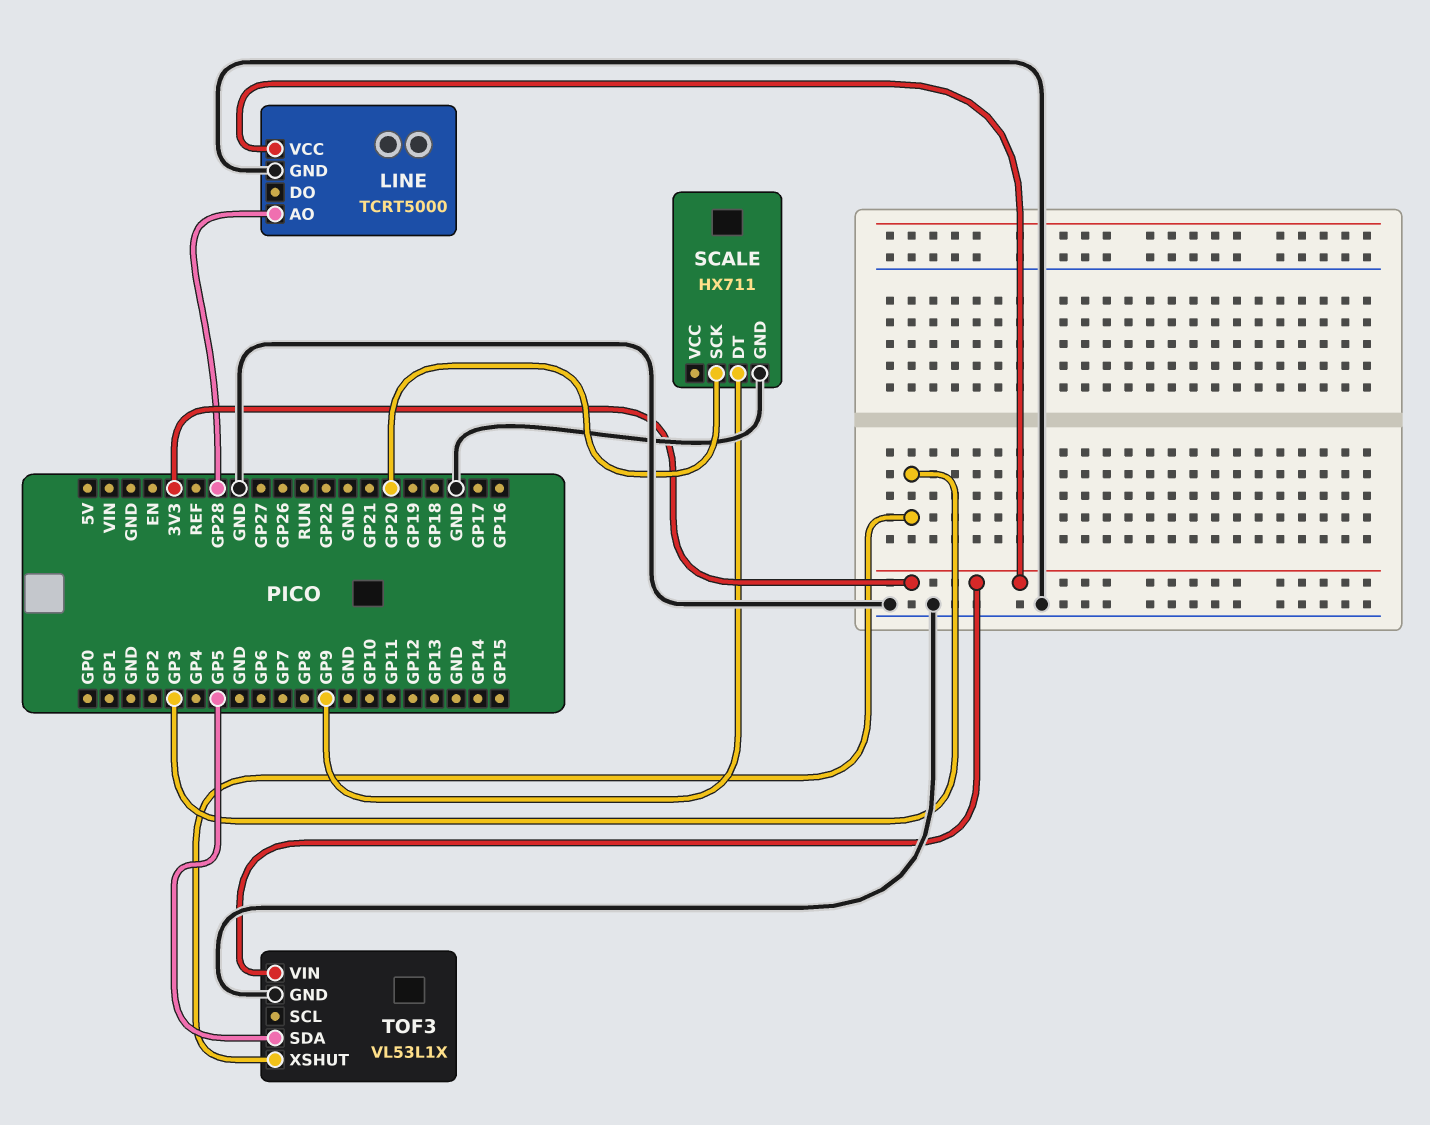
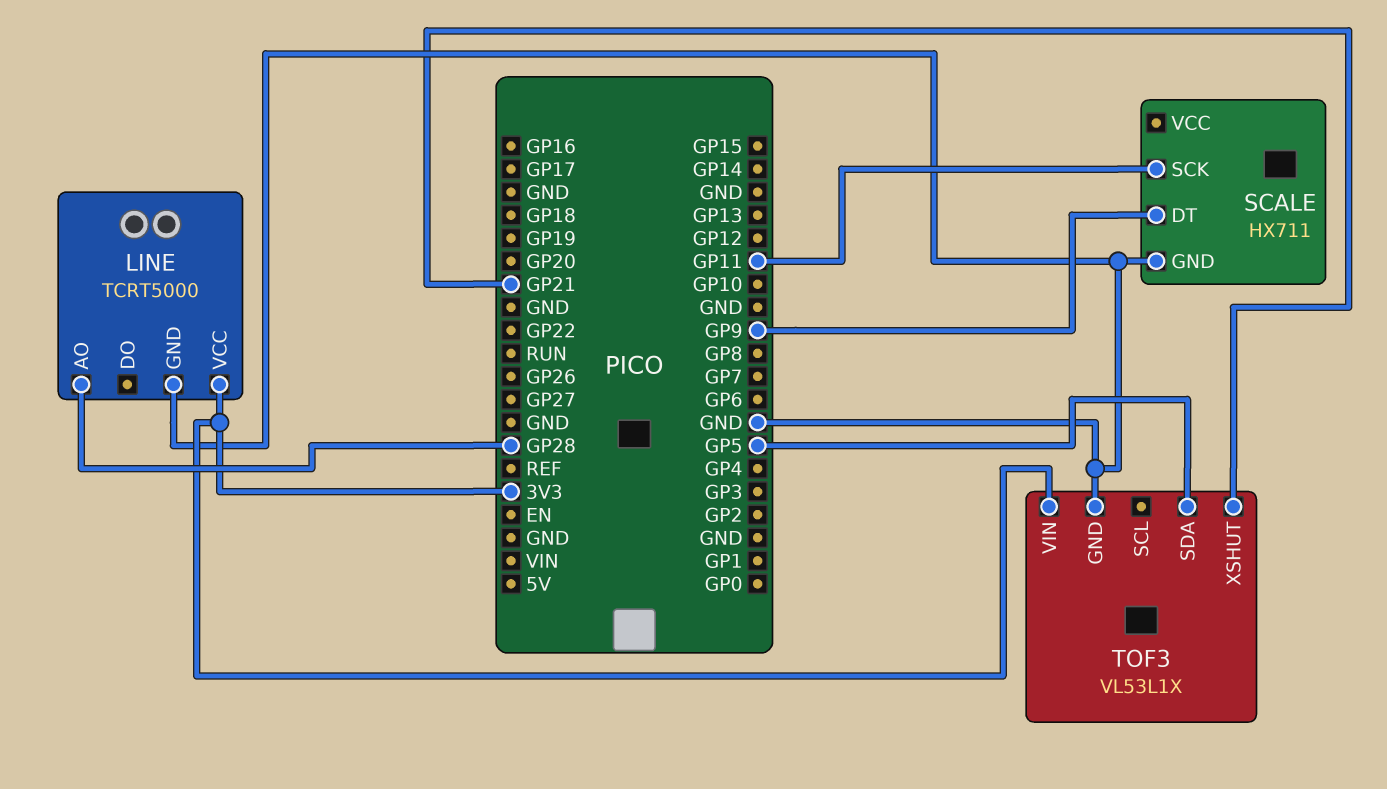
SCALE pin SCK: GP20 -> GP11
TOF3 pin XSHUT: GP3 -> GP21

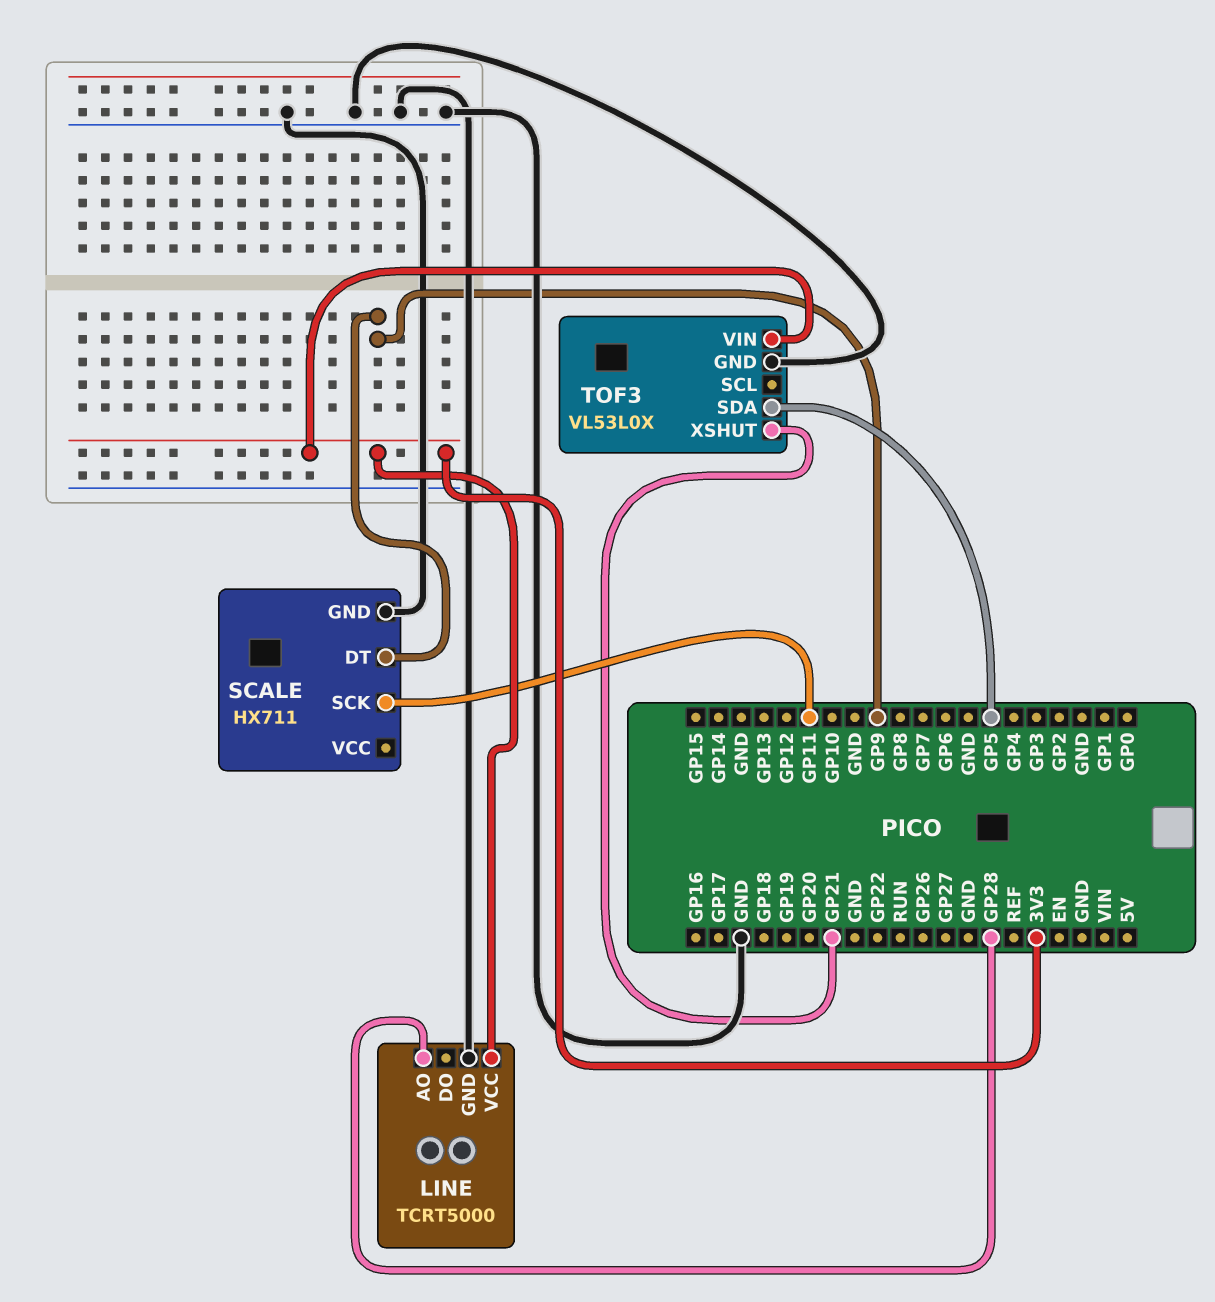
TOF3: VL53L1X -> VL53L0X

